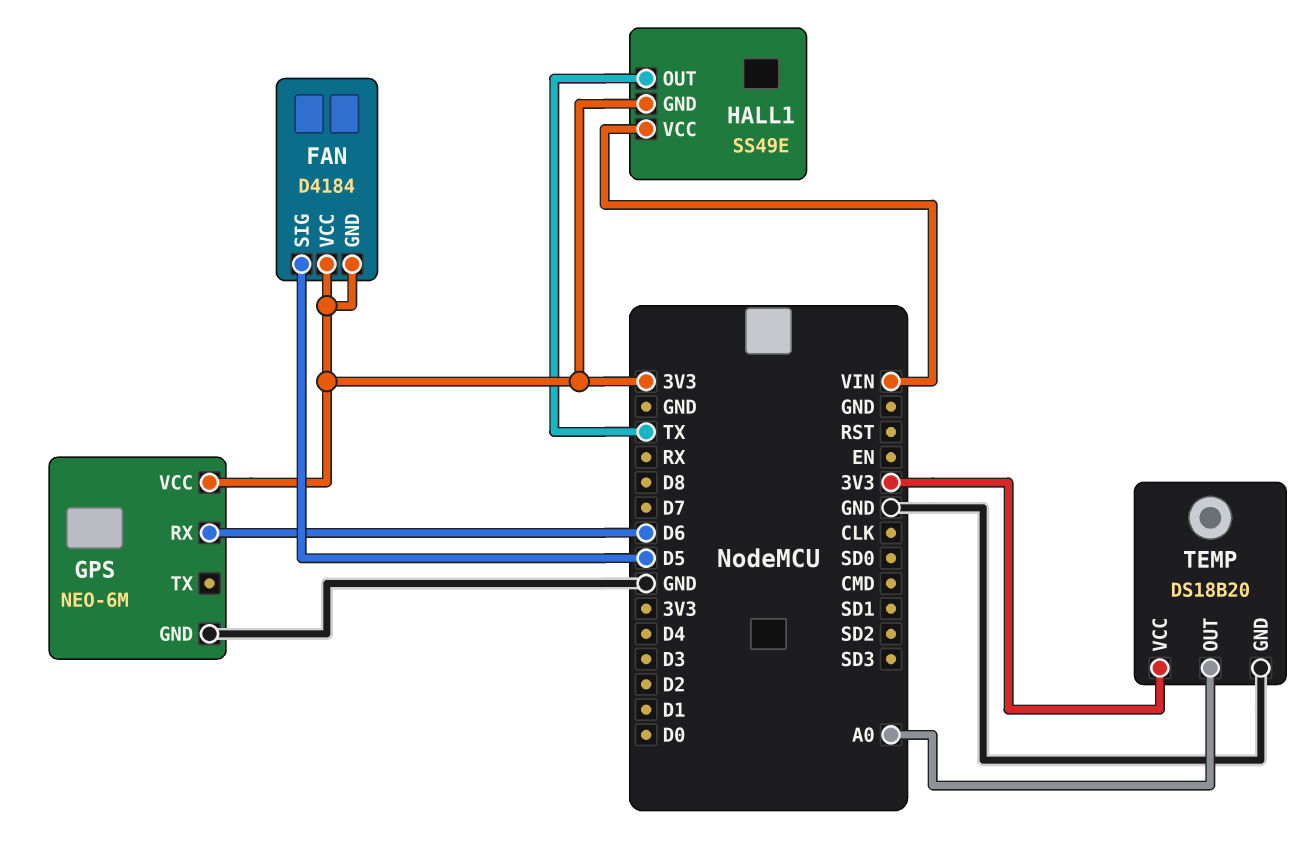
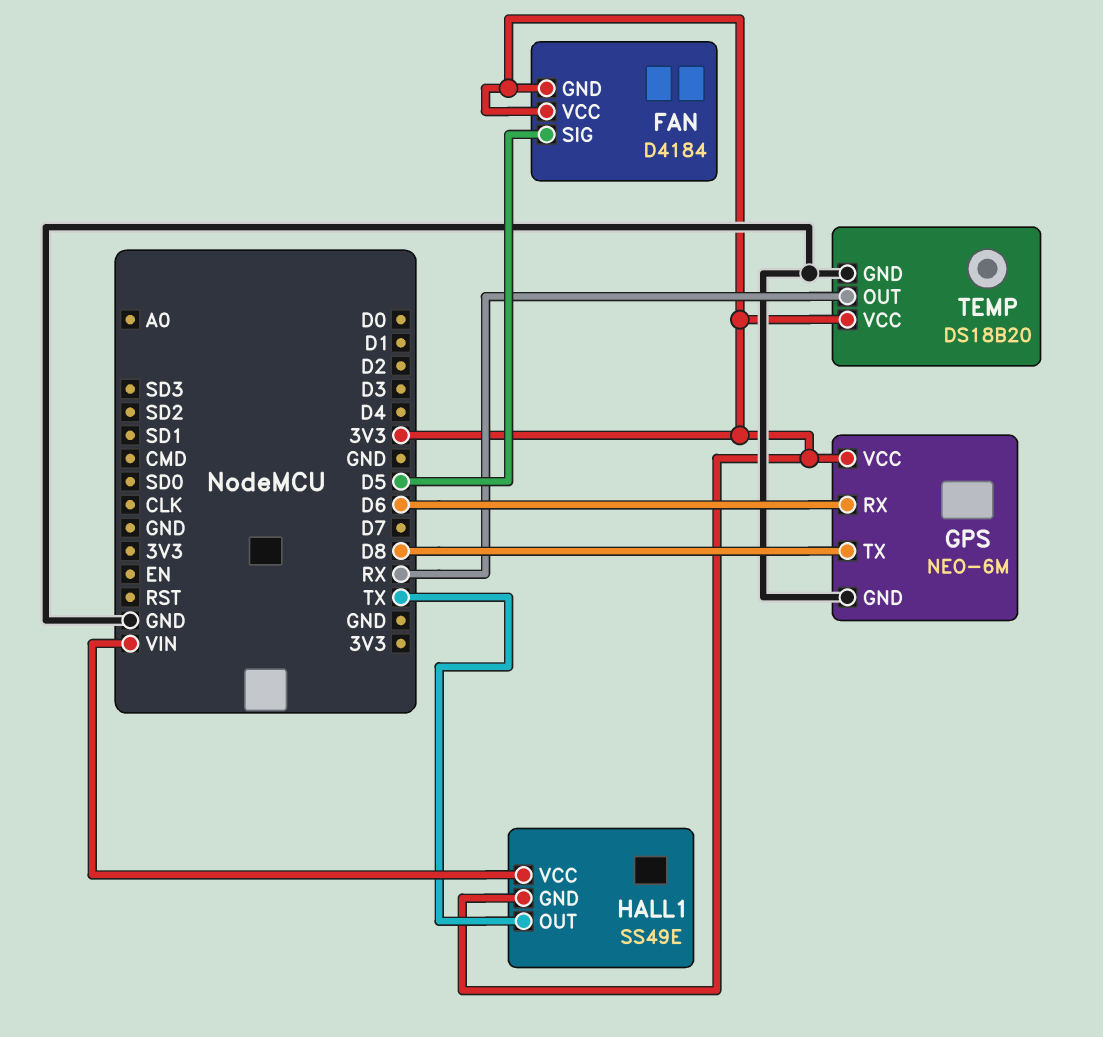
GPS pin TX: none -> D8
TEMP pin OUT: A0 -> RX

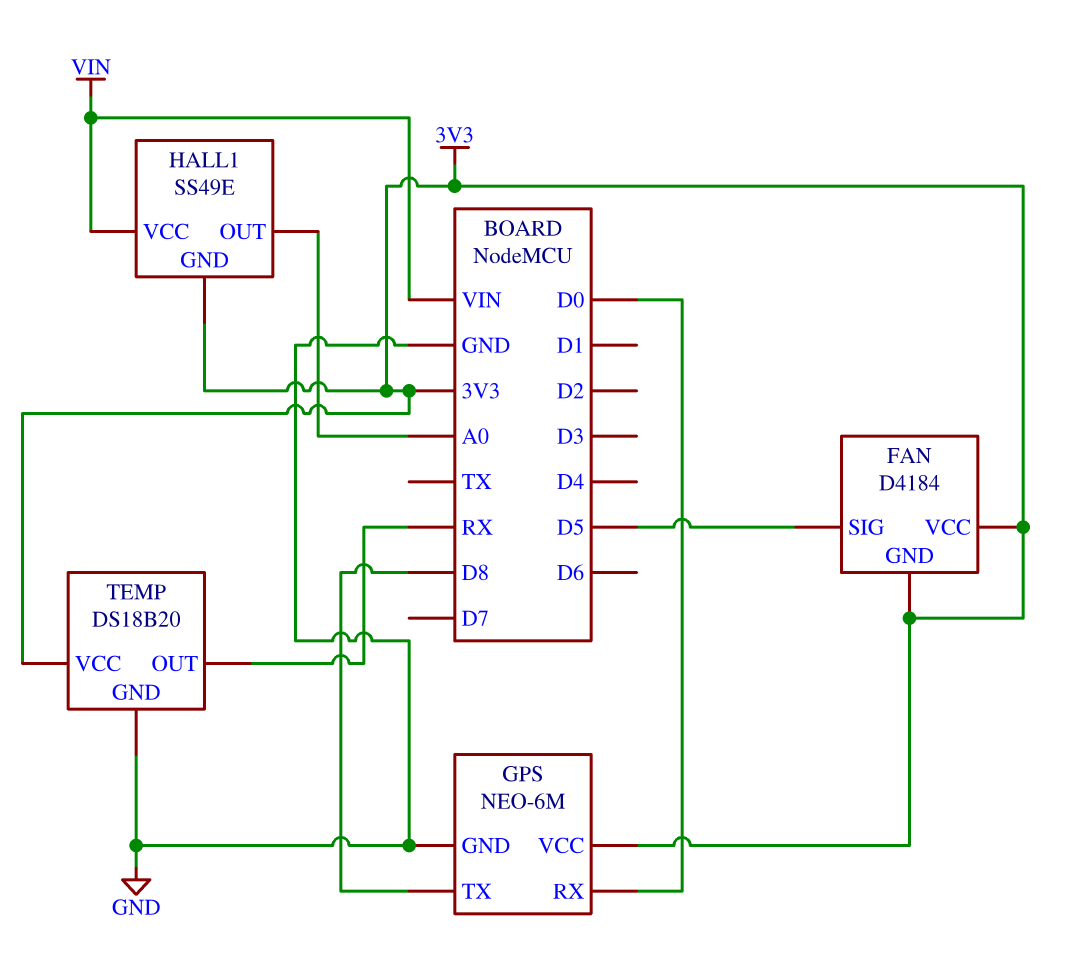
GPS pin RX: D6 -> D0
HALL1 pin OUT: TX -> A0

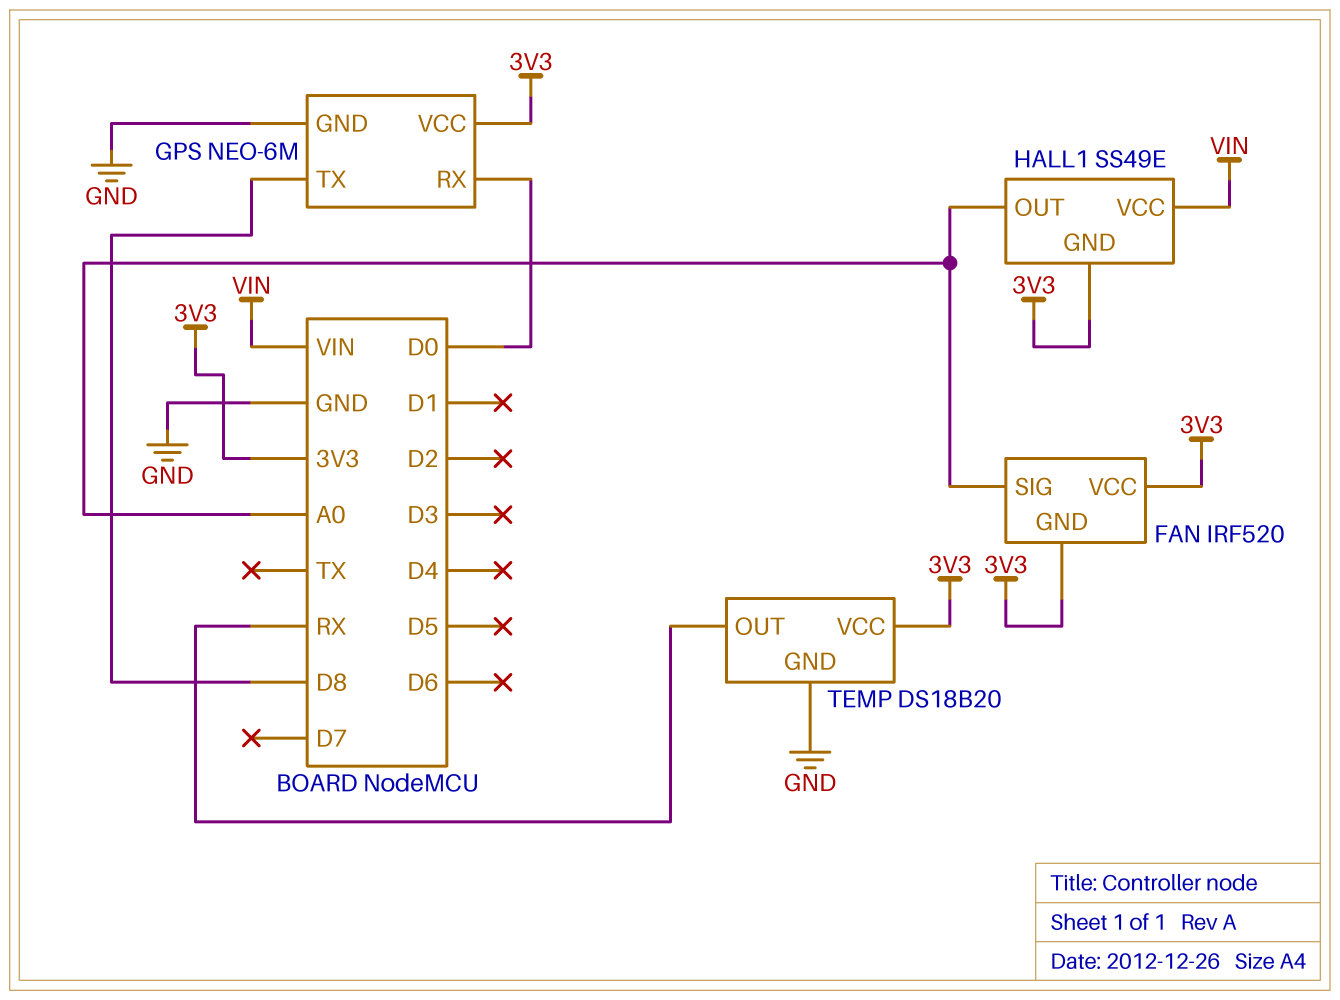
FAN: D4184 -> IRF520
FAN pin SIG: D5 -> A0

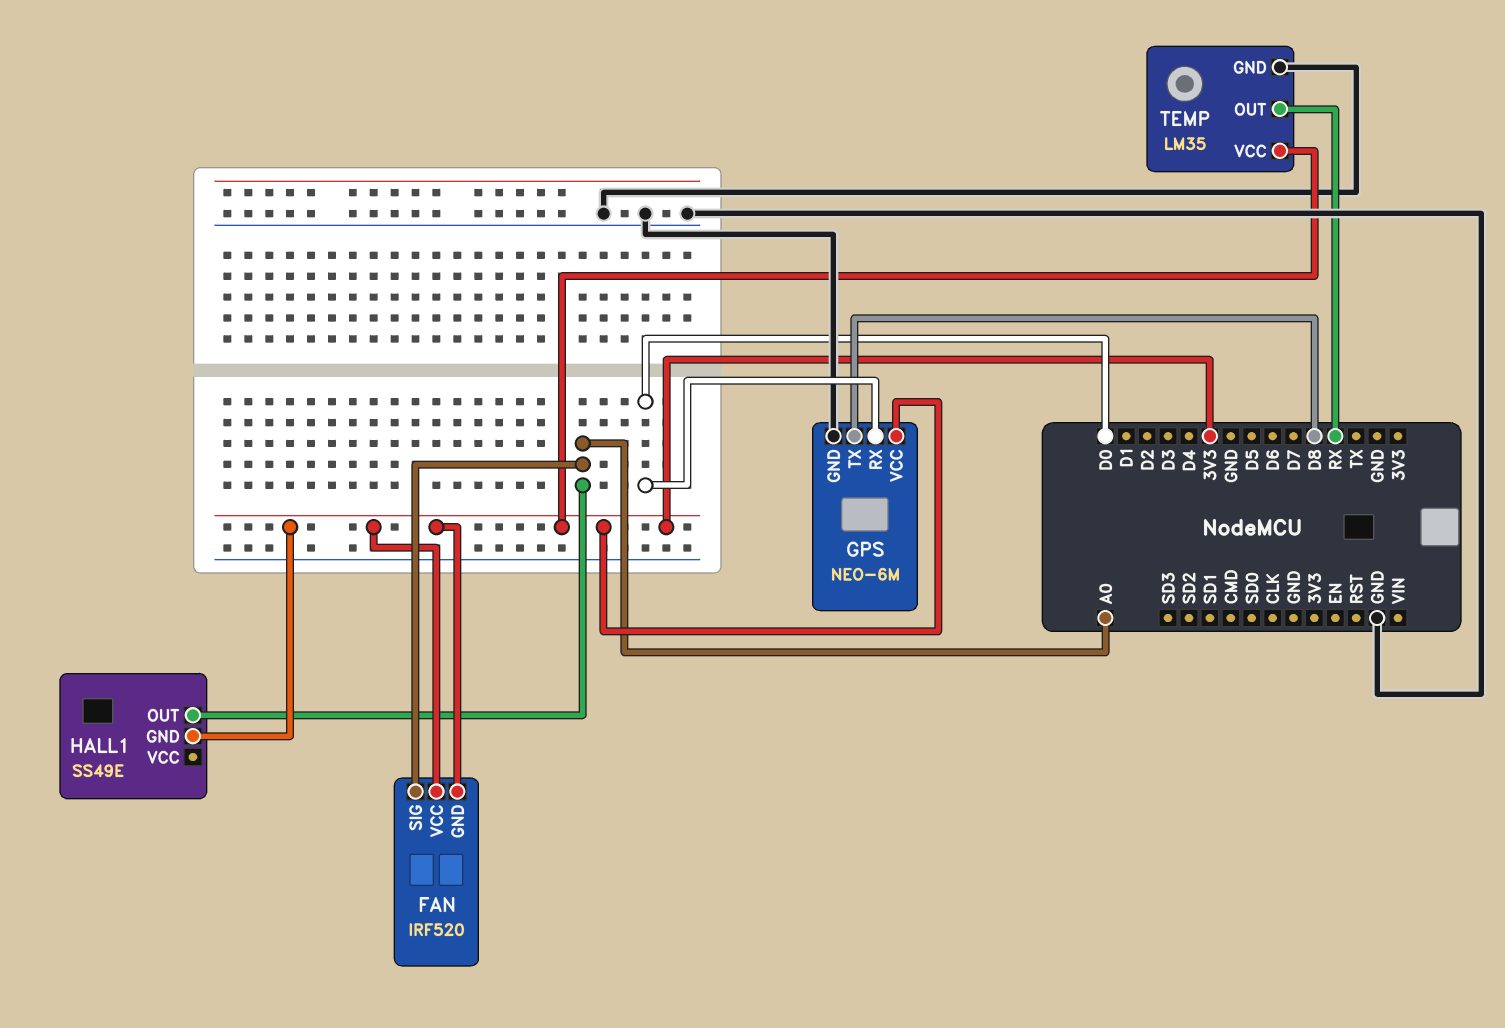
HALL1 pin VCC: VIN -> none
TEMP: DS18B20 -> LM35

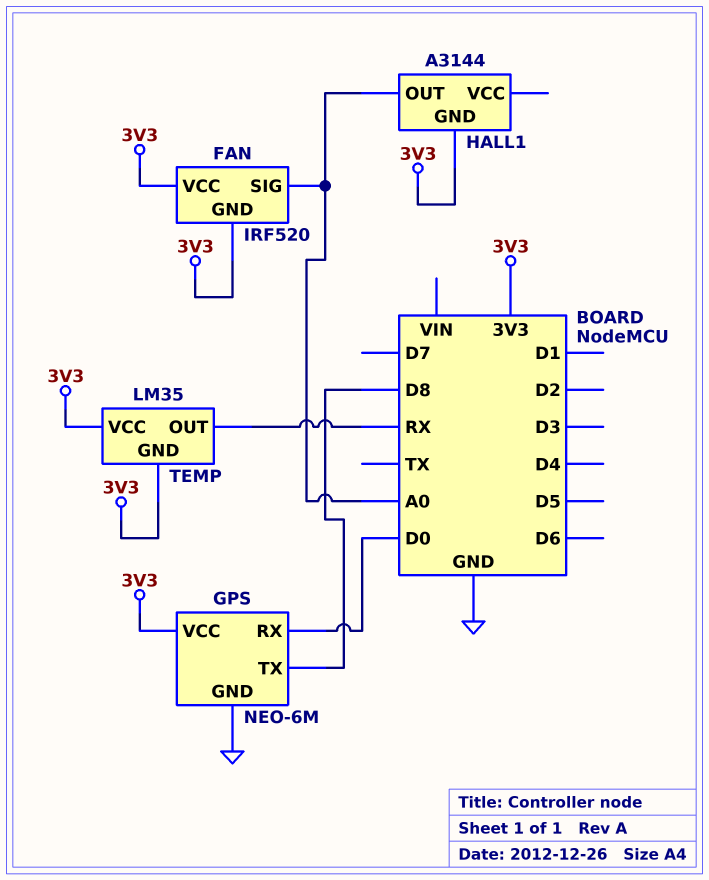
HALL1: SS49E -> A3144
TEMP pin GND: GND -> 3V3

